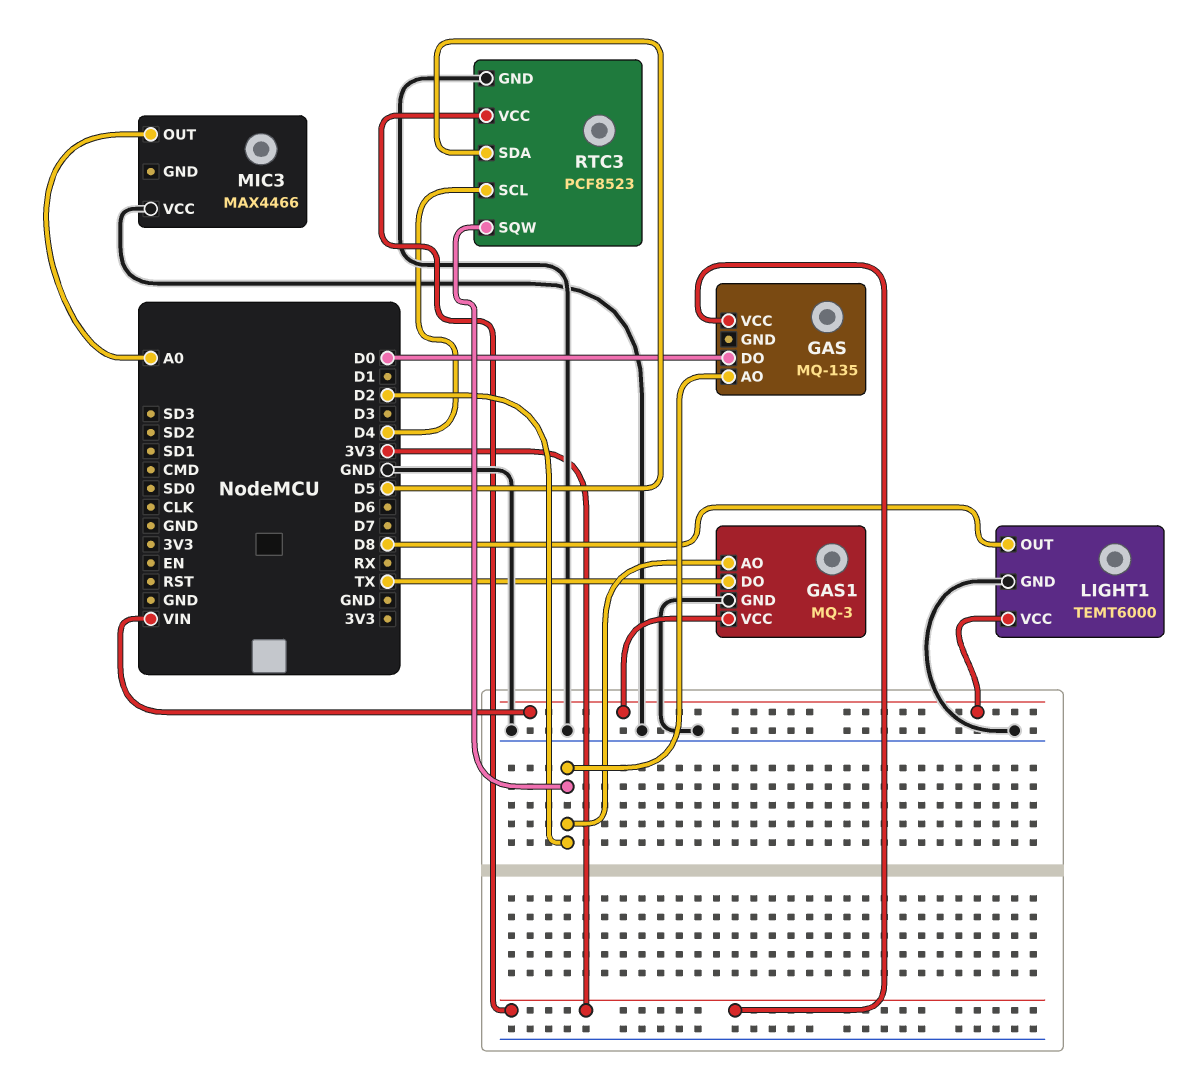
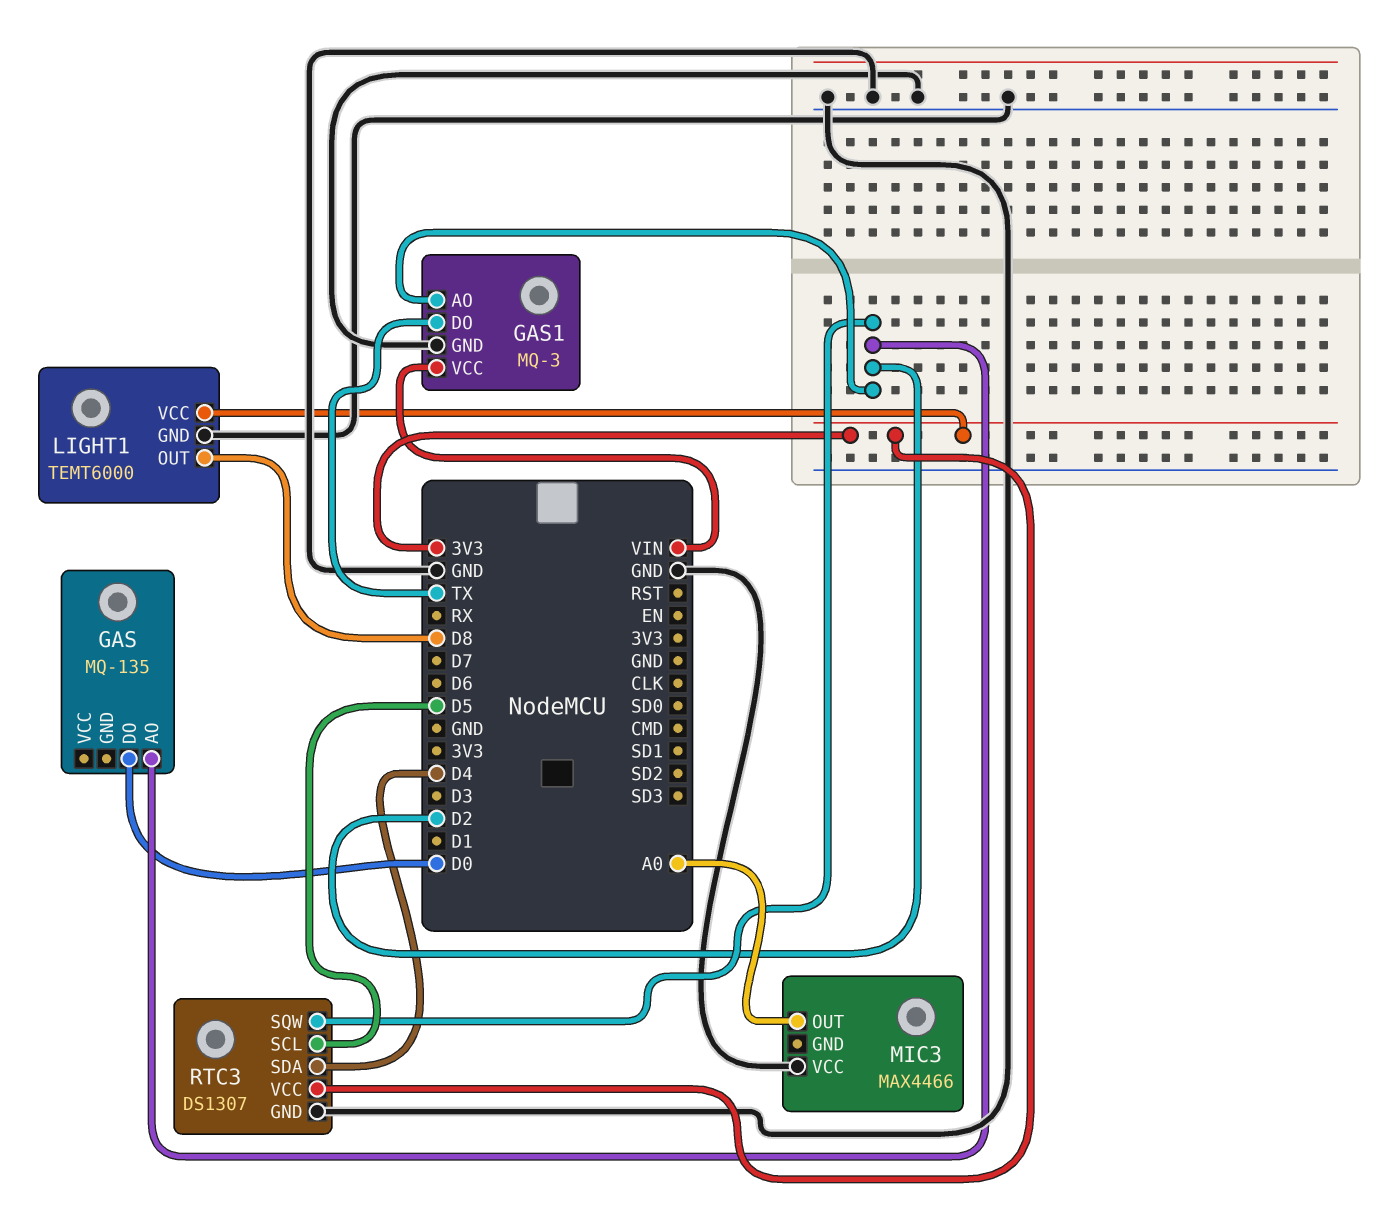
GAS pin VCC: 3V3 -> none
LIGHT1 pin VCC: VIN -> 3V3
RTC3: PCF8523 -> DS1307
RTC3 pin SCL: D4 -> D5
RTC3 pin SDA: D5 -> D4

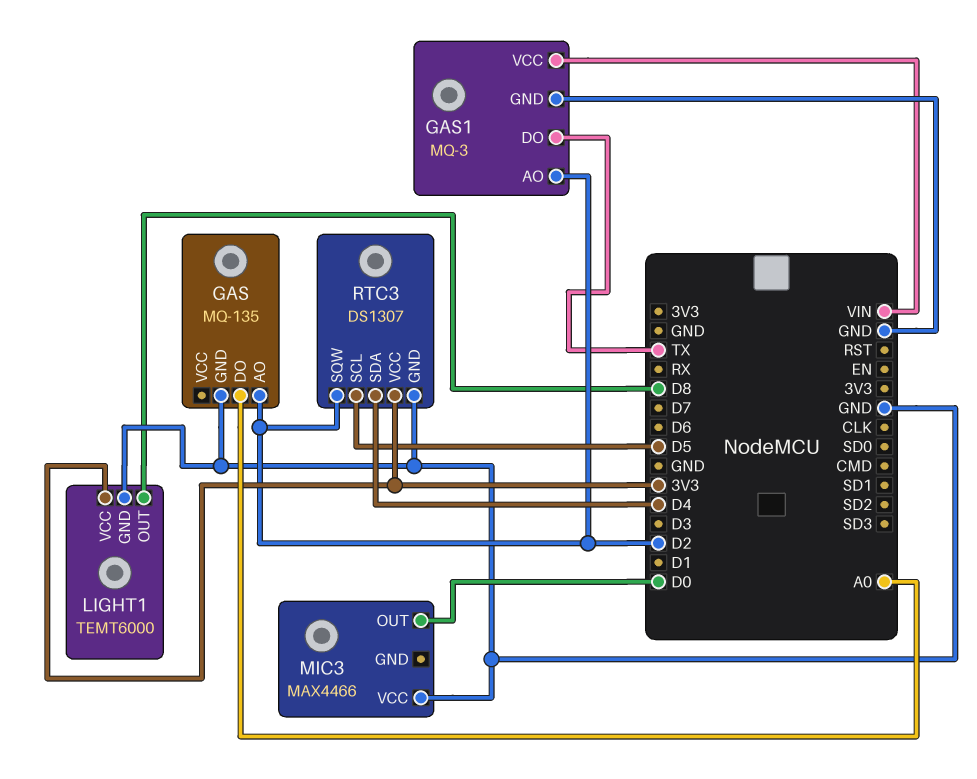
GAS pin DO: D0 -> A0
GAS pin GND: none -> GND
MIC3 pin OUT: A0 -> D0

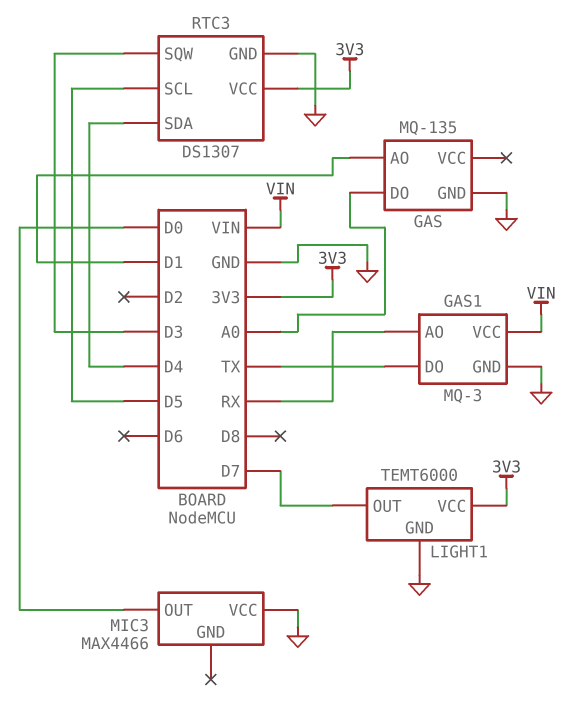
GAS pin AO: D2 -> D1
GAS1 pin AO: D2 -> RX
LIGHT1 pin OUT: D8 -> D7
RTC3 pin SQW: D2 -> D3

